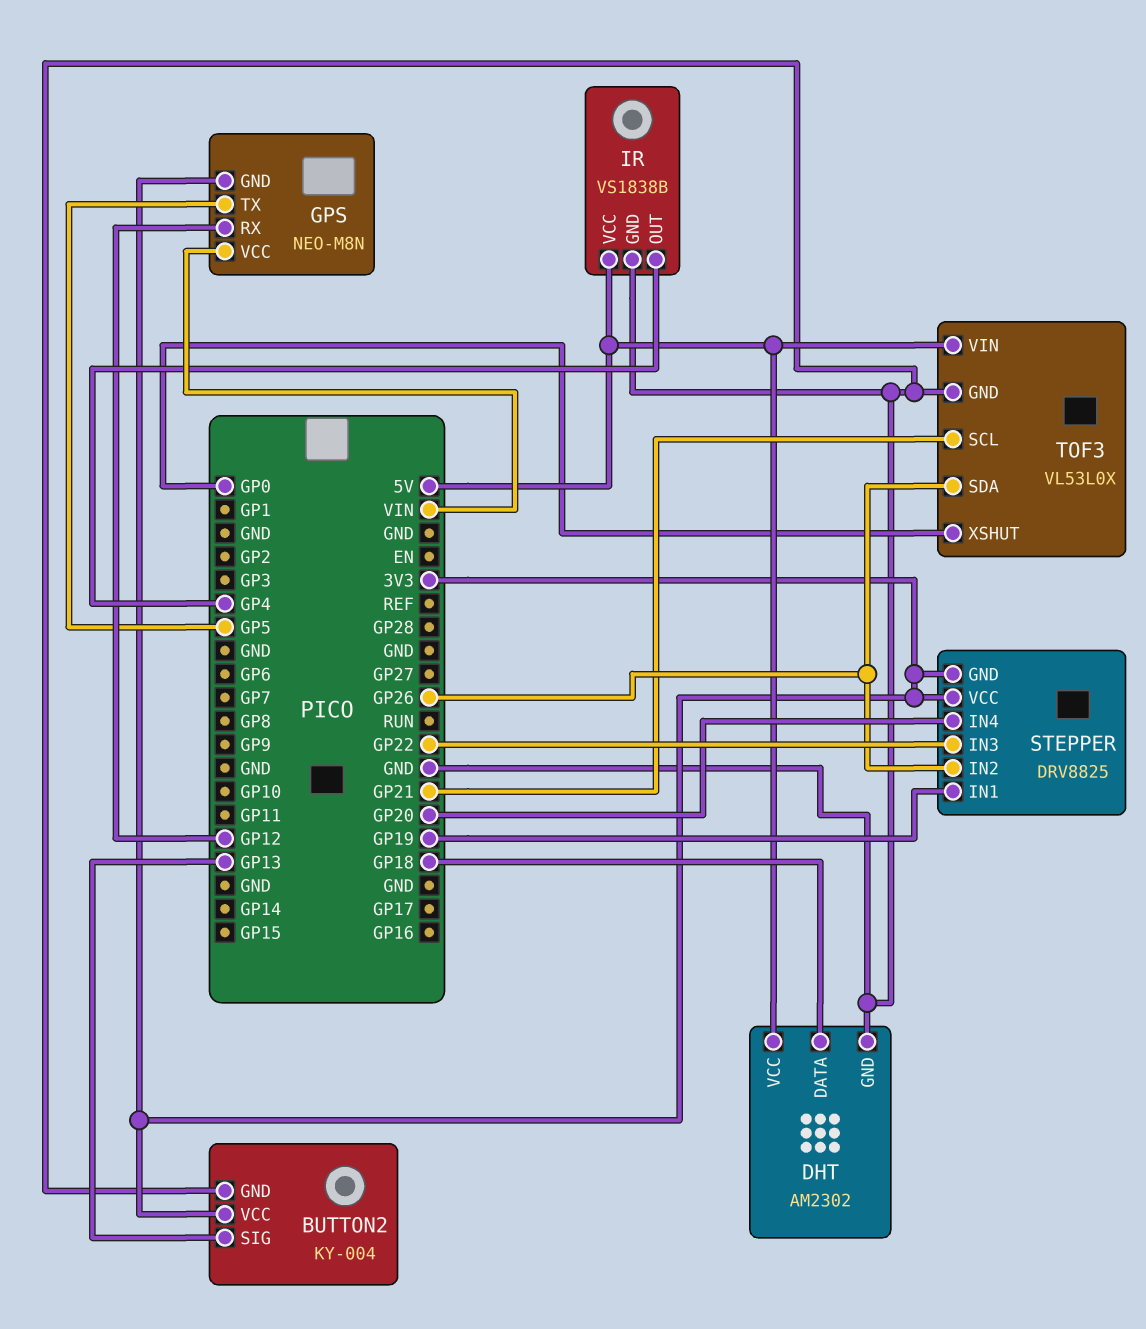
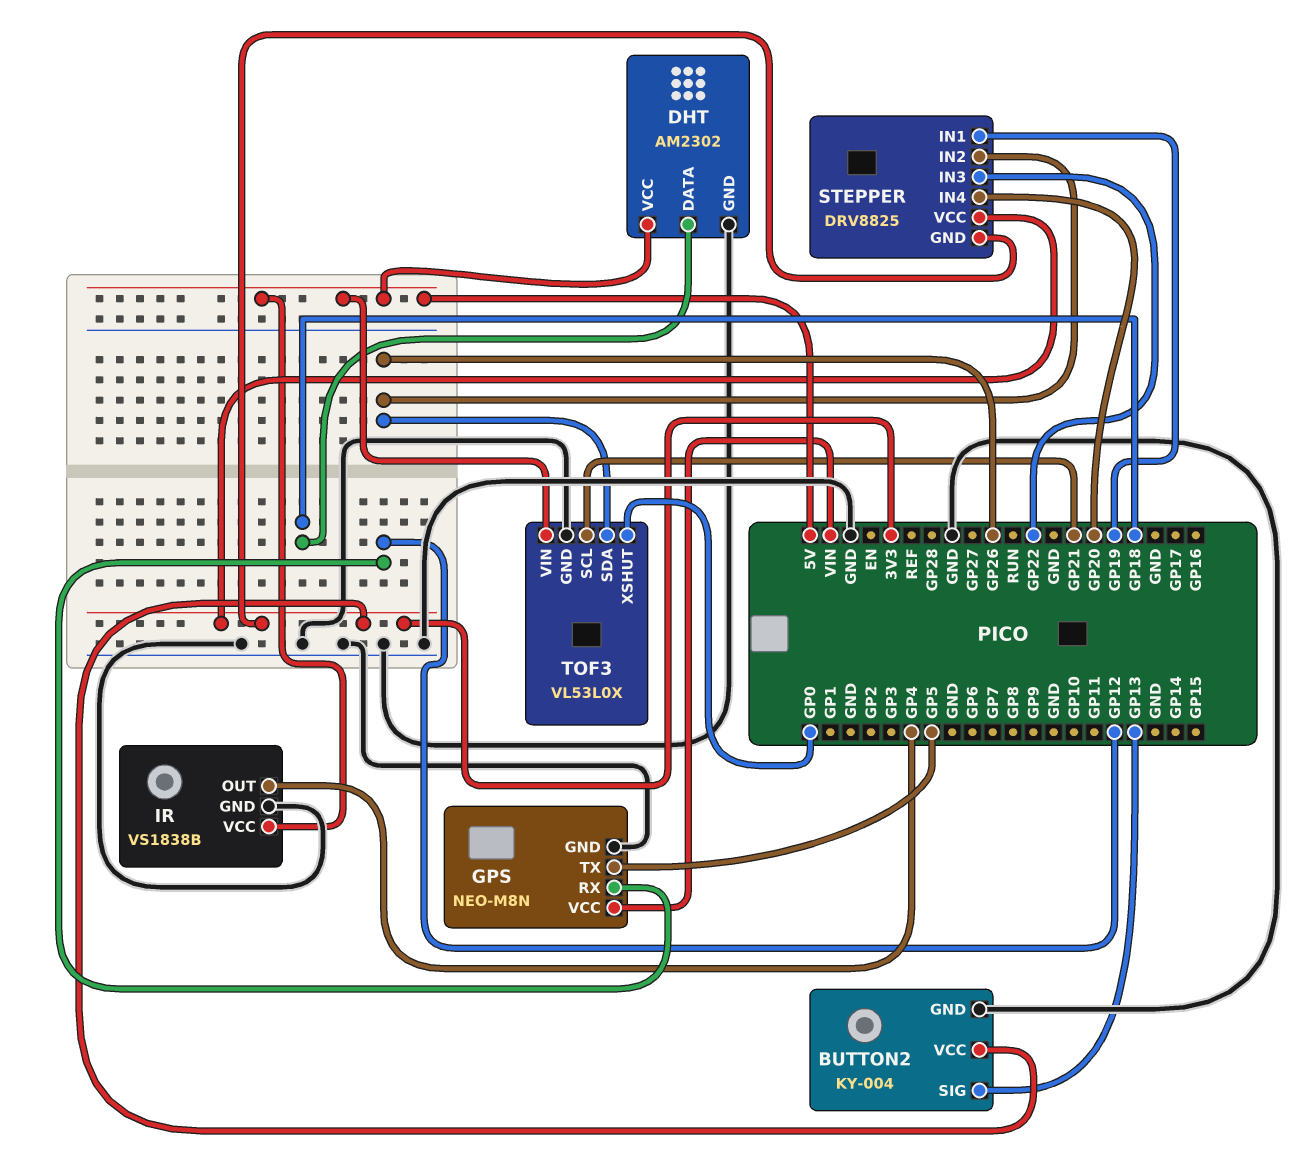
GPS pin GND: 3V3 -> GND

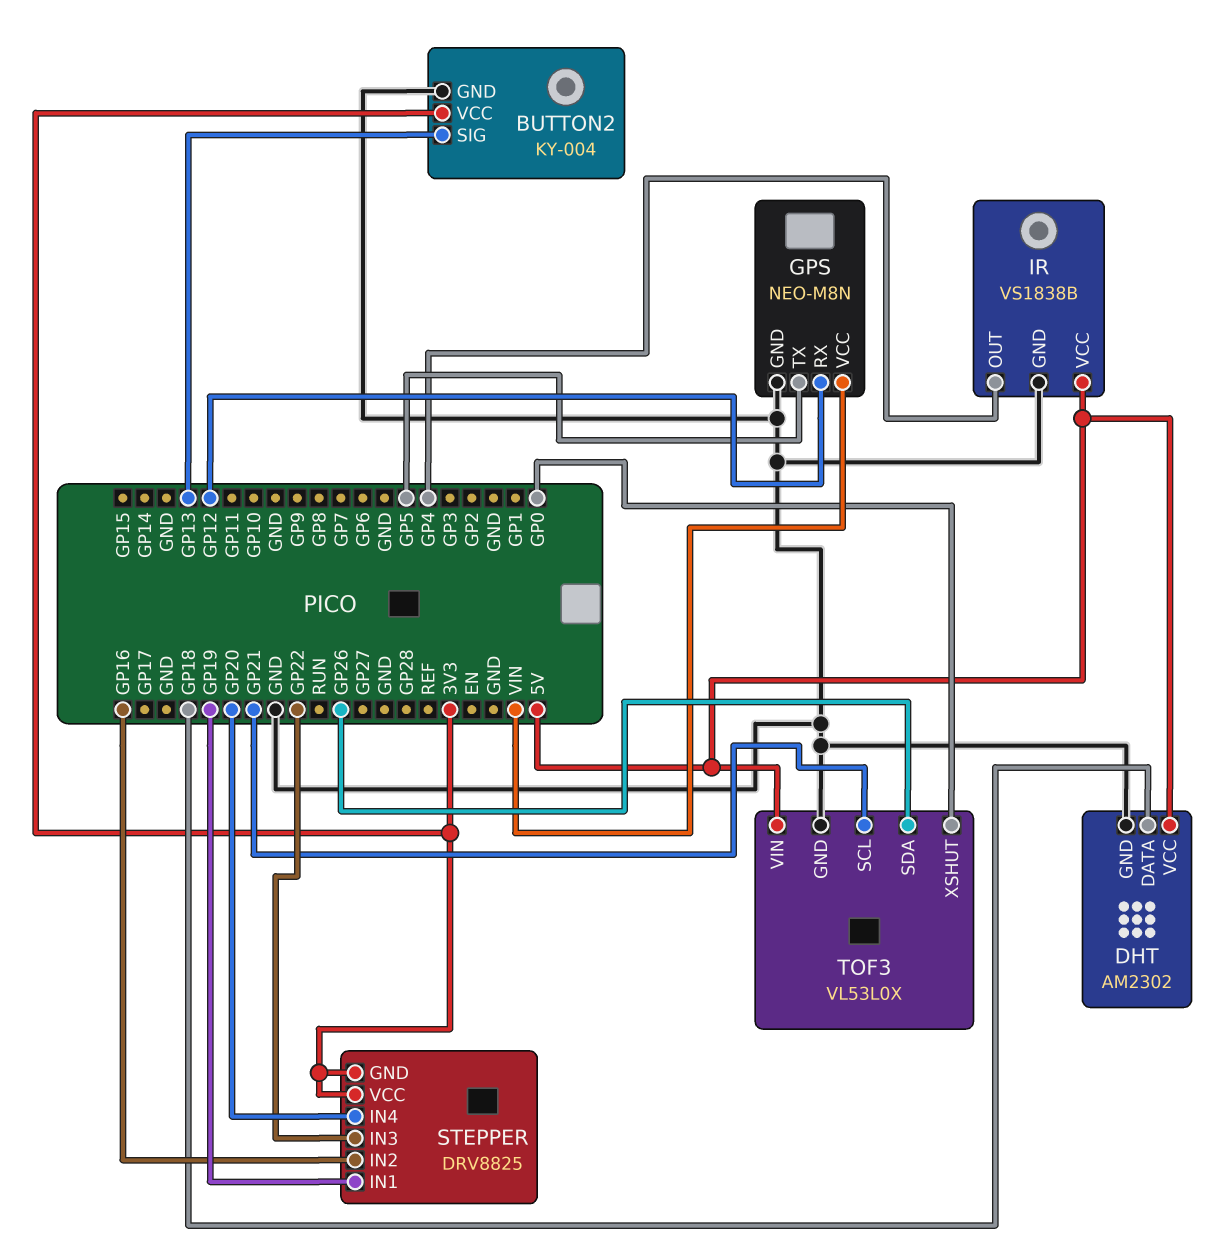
STEPPER pin IN2: GP26 -> GP16

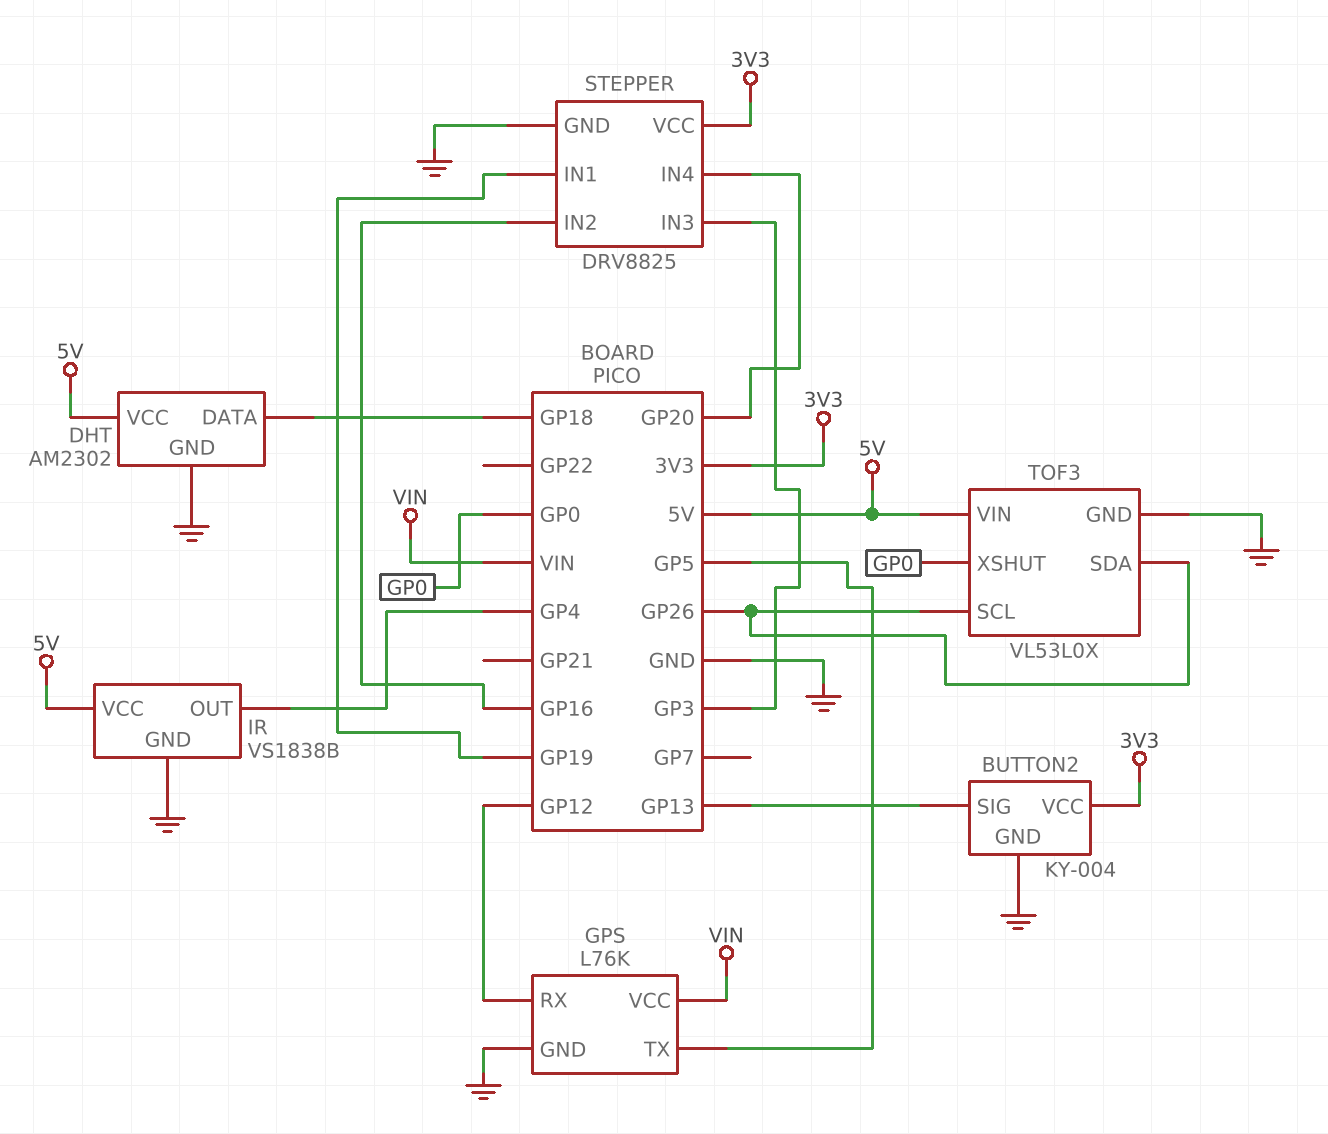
GPS: NEO-M8N -> L76K
STEPPER pin GND: 3V3 -> GND
STEPPER pin IN3: GP22 -> GP3
TOF3 pin SCL: GP21 -> GP26

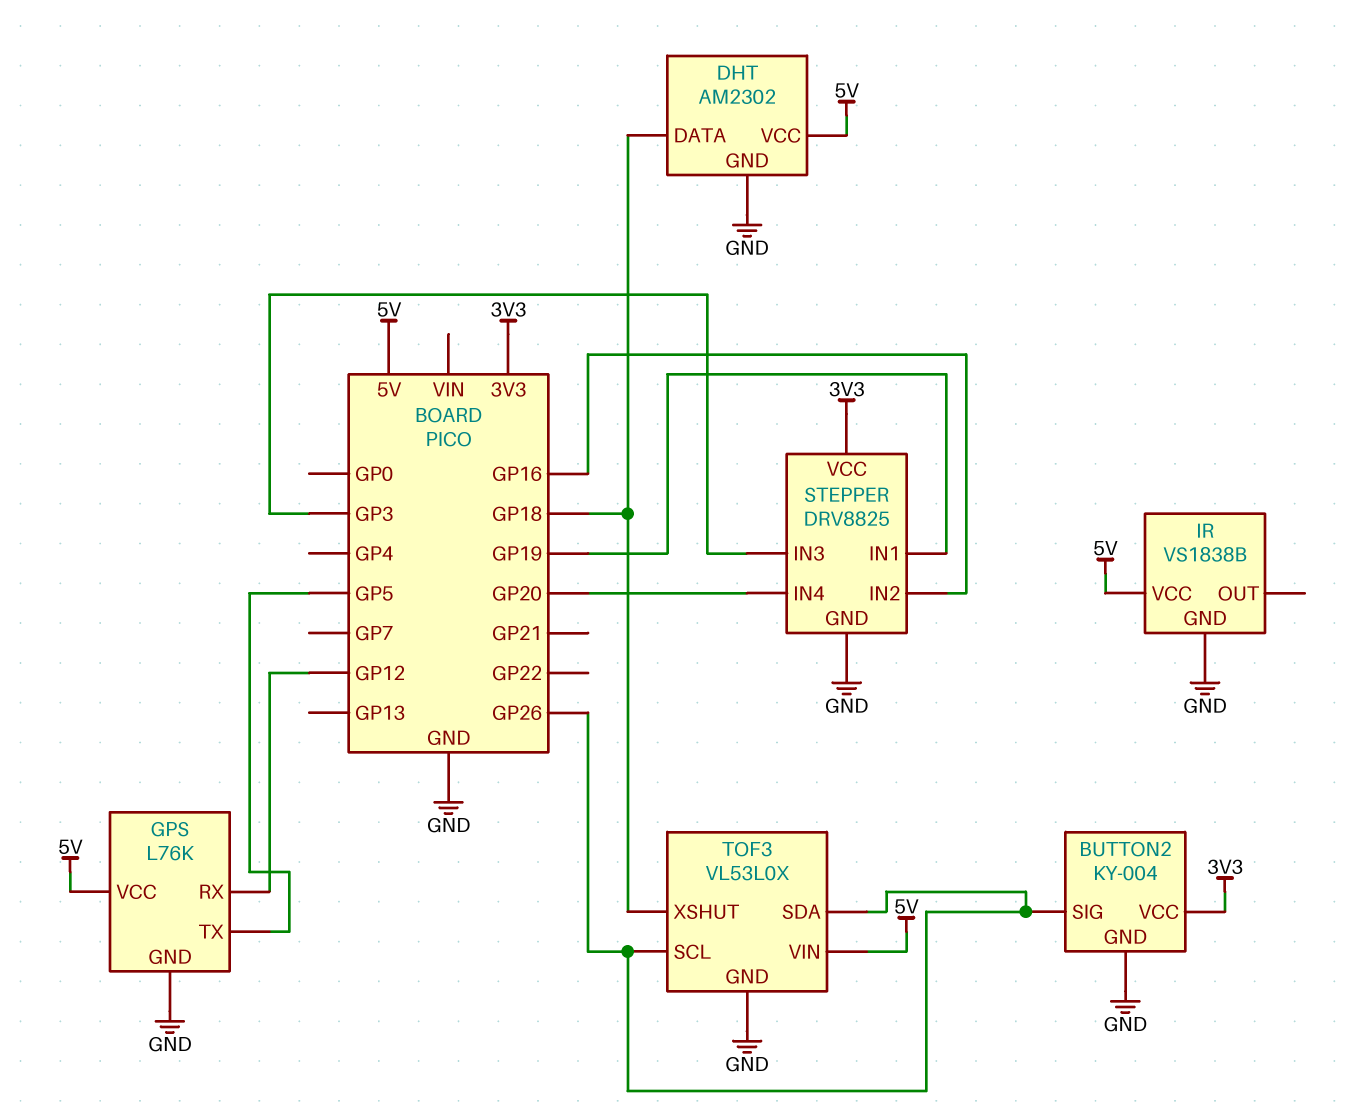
BUTTON2 pin SIG: GP13 -> GP26
GPS pin VCC: VIN -> 5V
IR pin OUT: GP4 -> none
TOF3 pin XSHUT: GP0 -> GP18

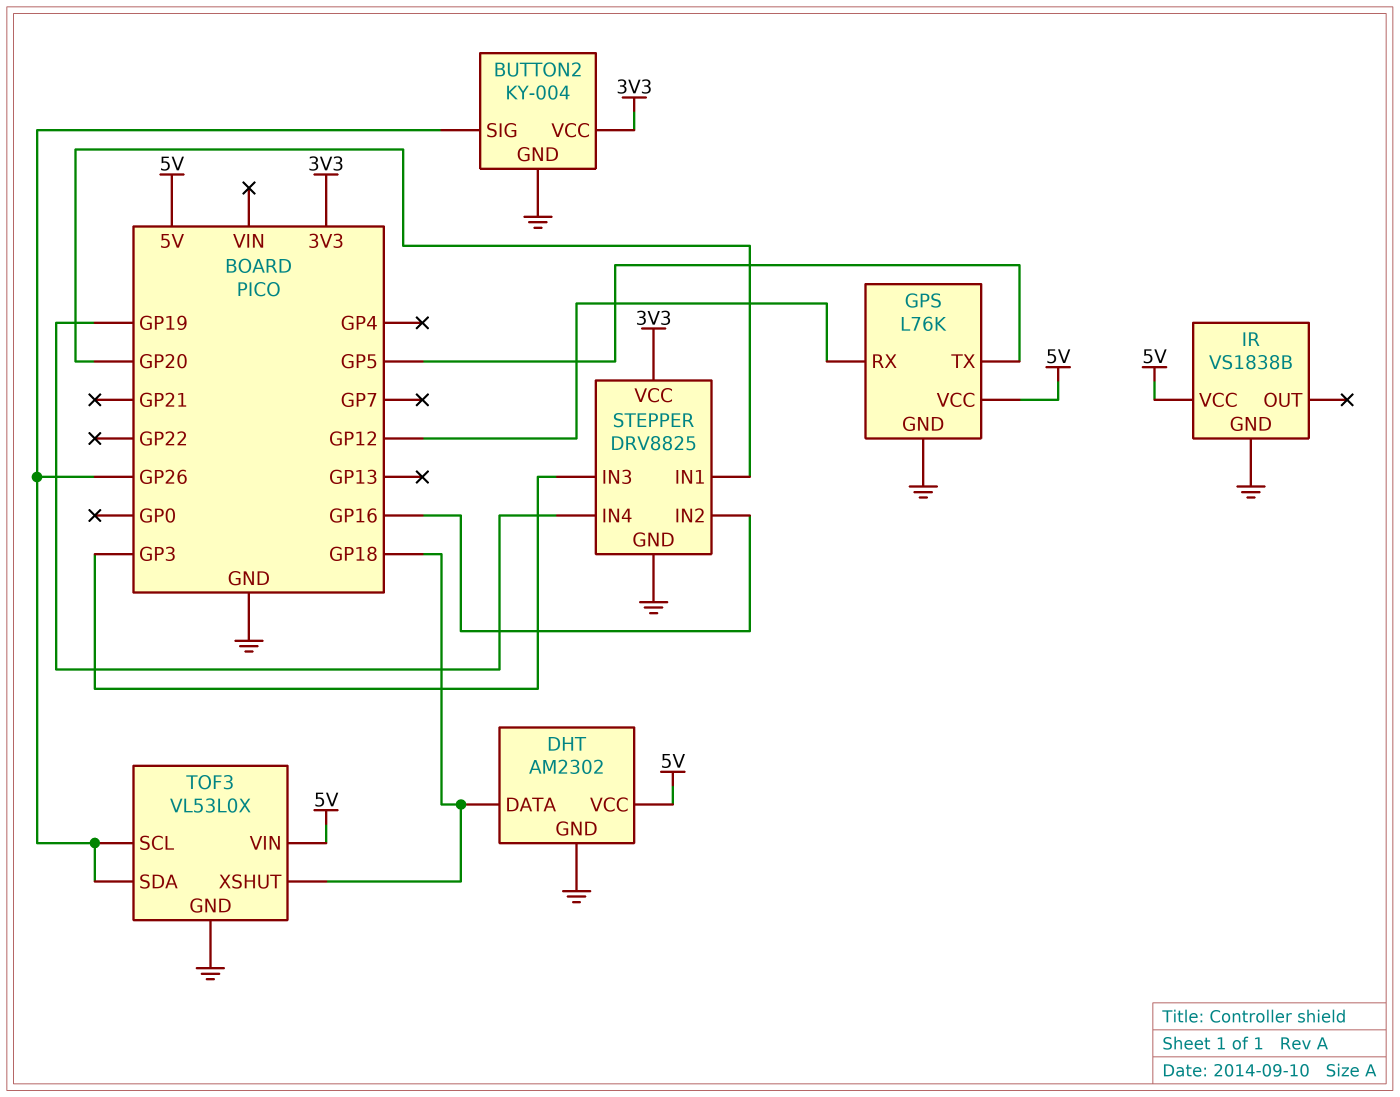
STEPPER pin IN1: GP19 -> GP20
STEPPER pin IN4: GP20 -> GP19

